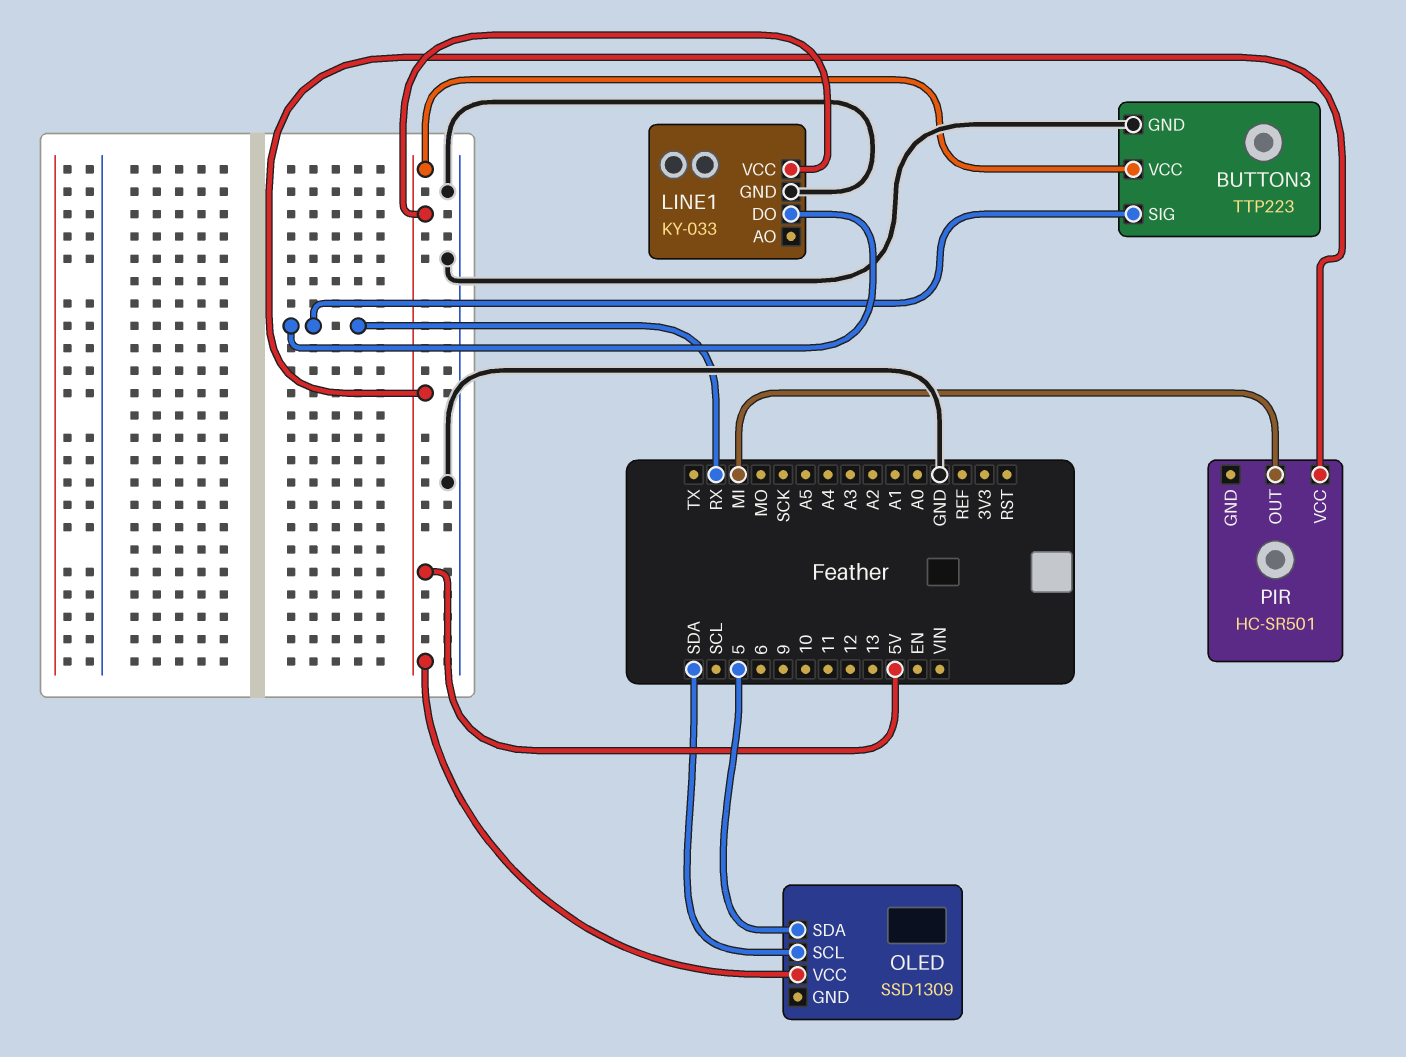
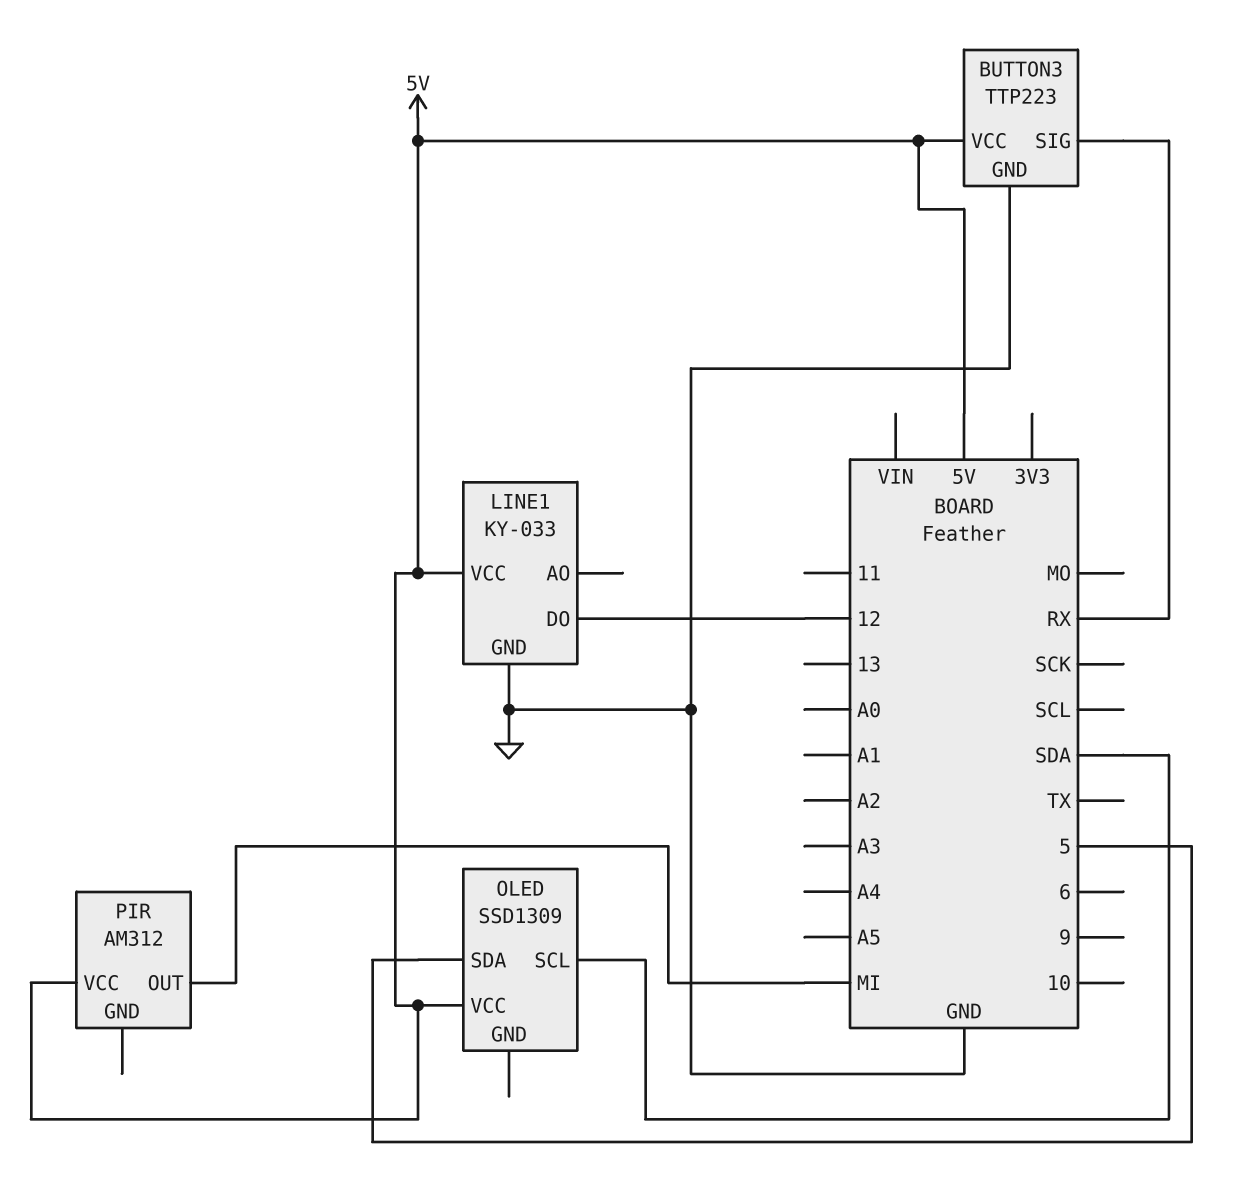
LINE1 pin DO: RX -> 12
PIR: HC-SR501 -> AM312

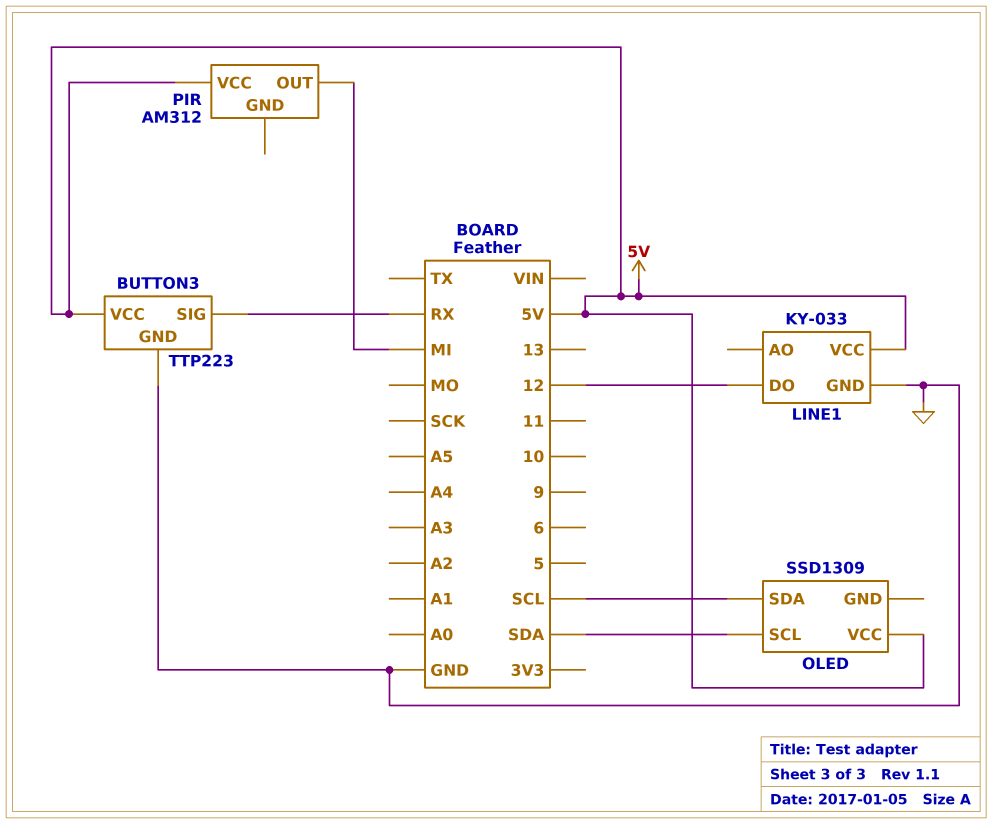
OLED pin SDA: 5 -> SCL

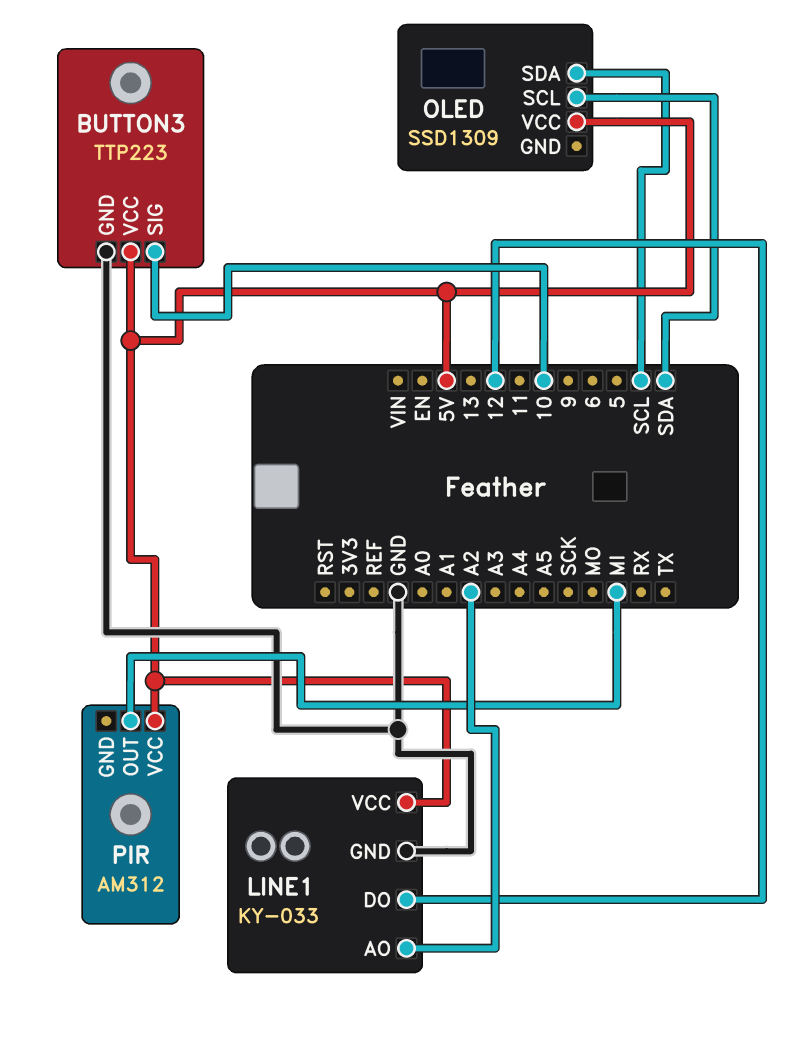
BUTTON3 pin SIG: RX -> 10
LINE1 pin AO: none -> A2

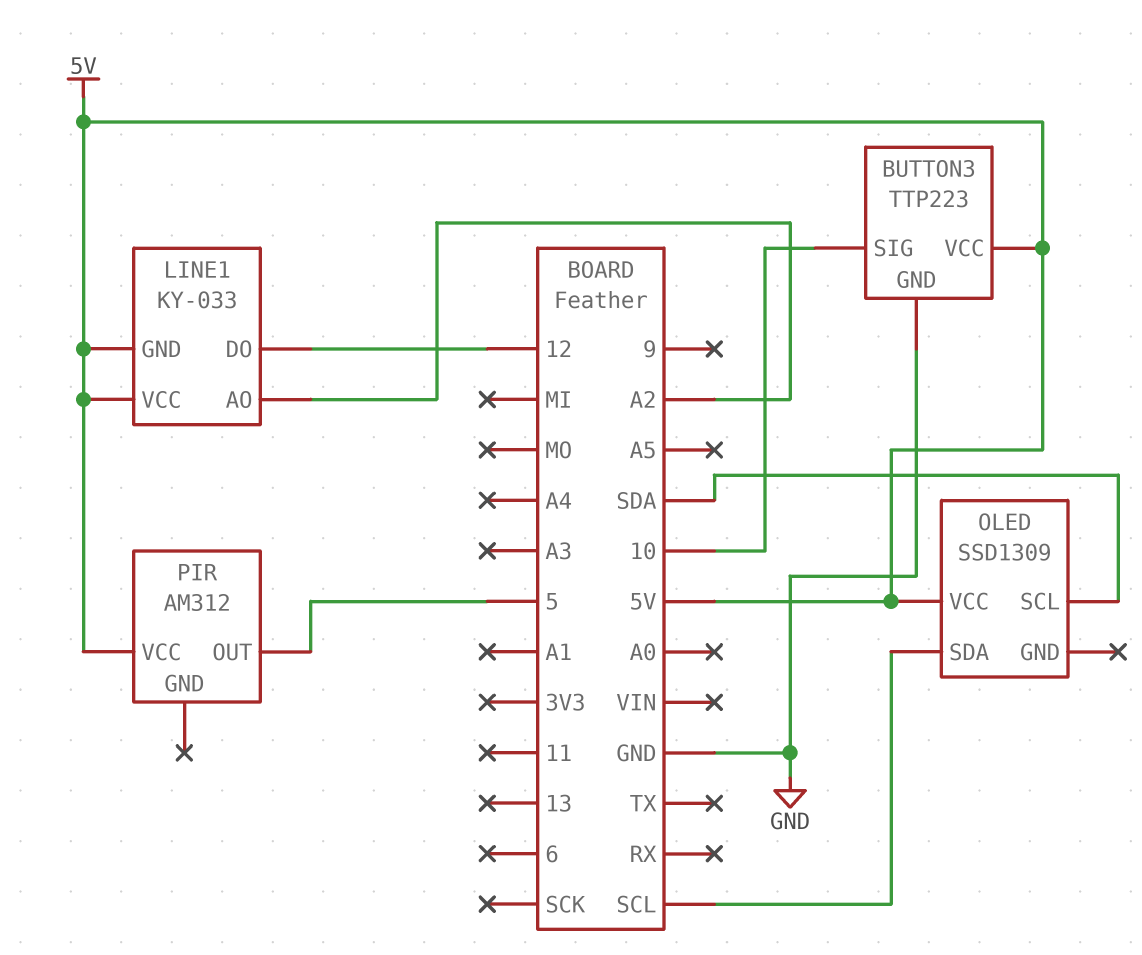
LINE1 pin GND: GND -> 5V
PIR pin OUT: MI -> 5

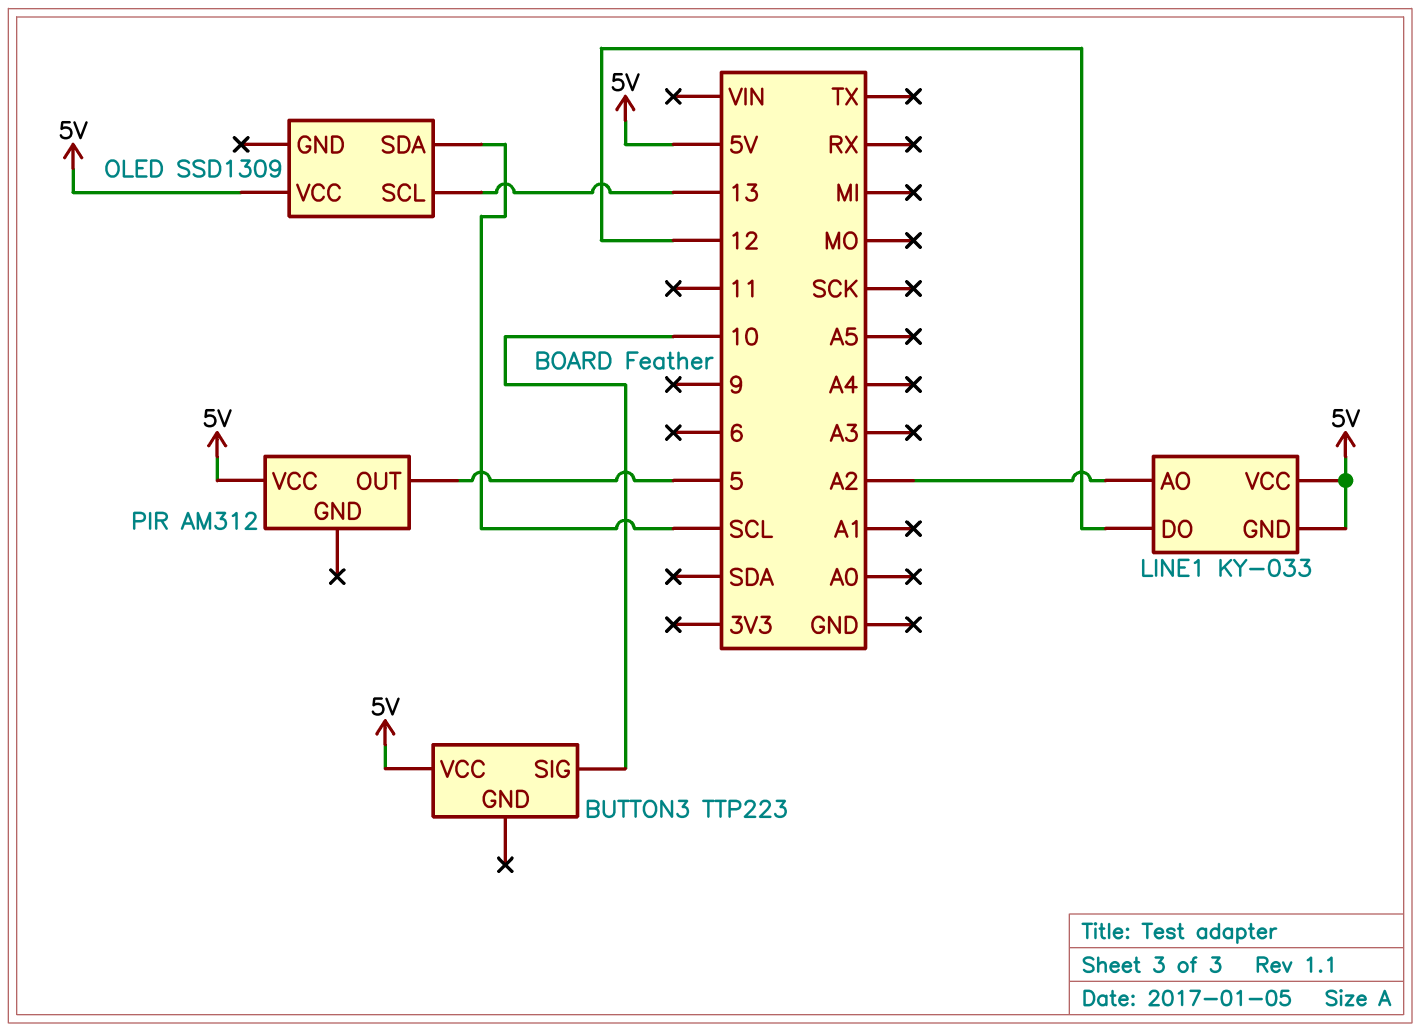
BUTTON3 pin GND: GND -> none
OLED pin SCL: SDA -> 13

